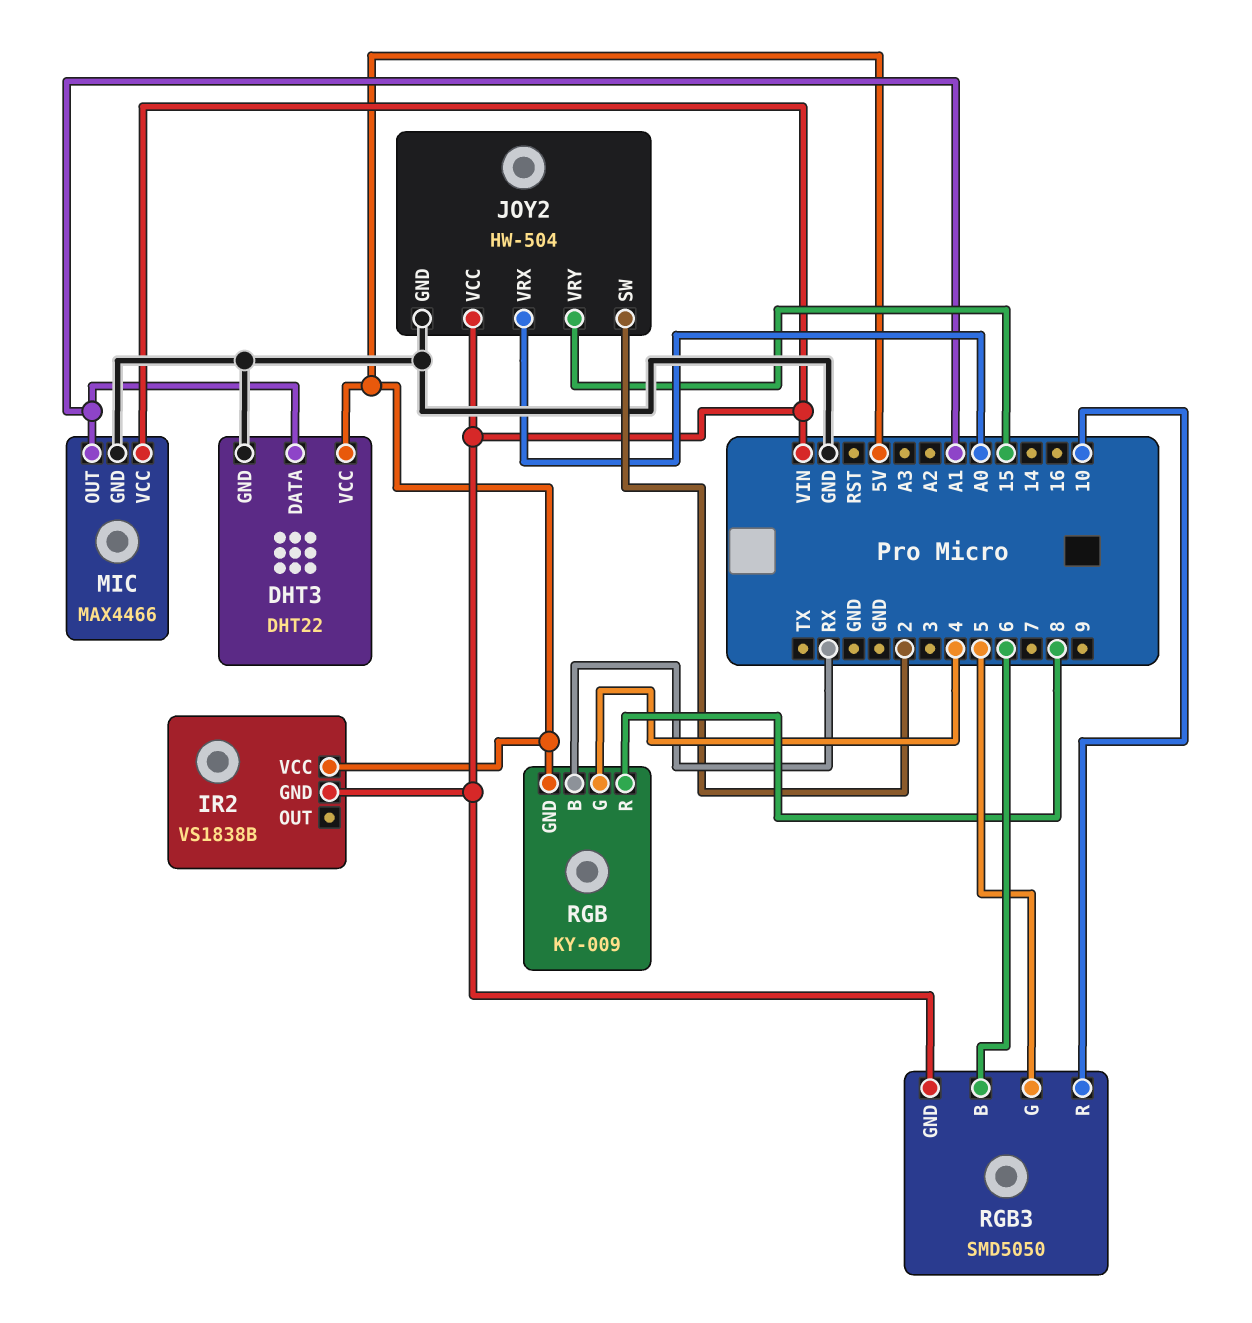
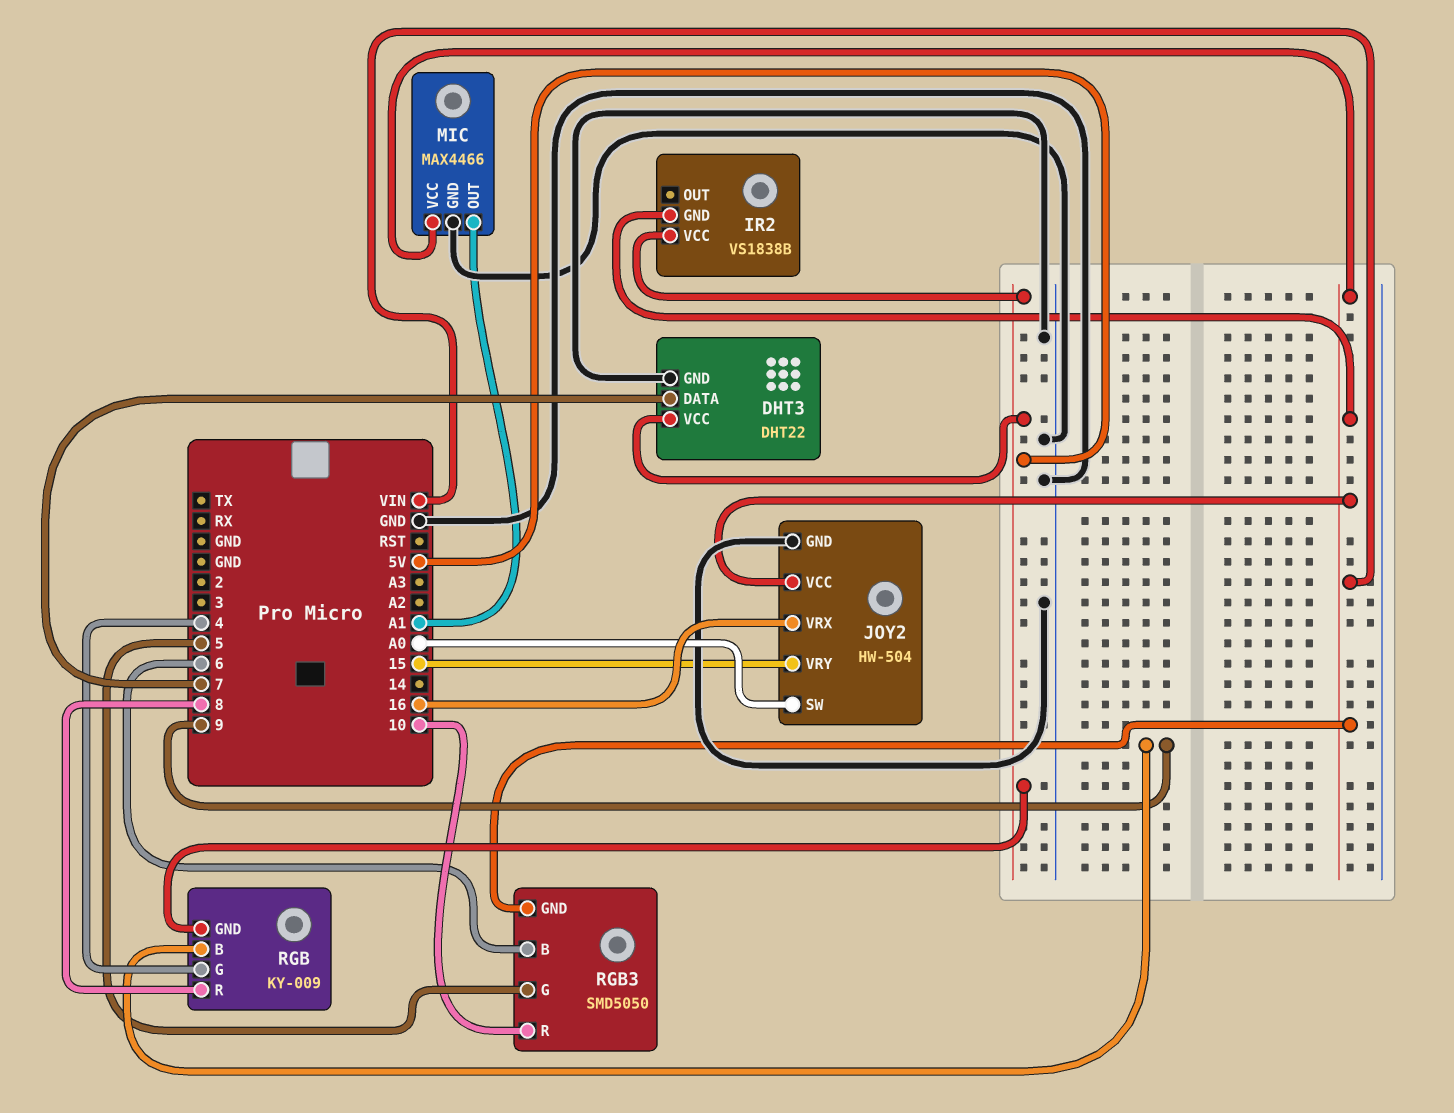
DHT3 pin DATA: A1 -> 7
JOY2 pin SW: 2 -> A0
JOY2 pin VRX: A0 -> 16
RGB pin B: RX -> 9

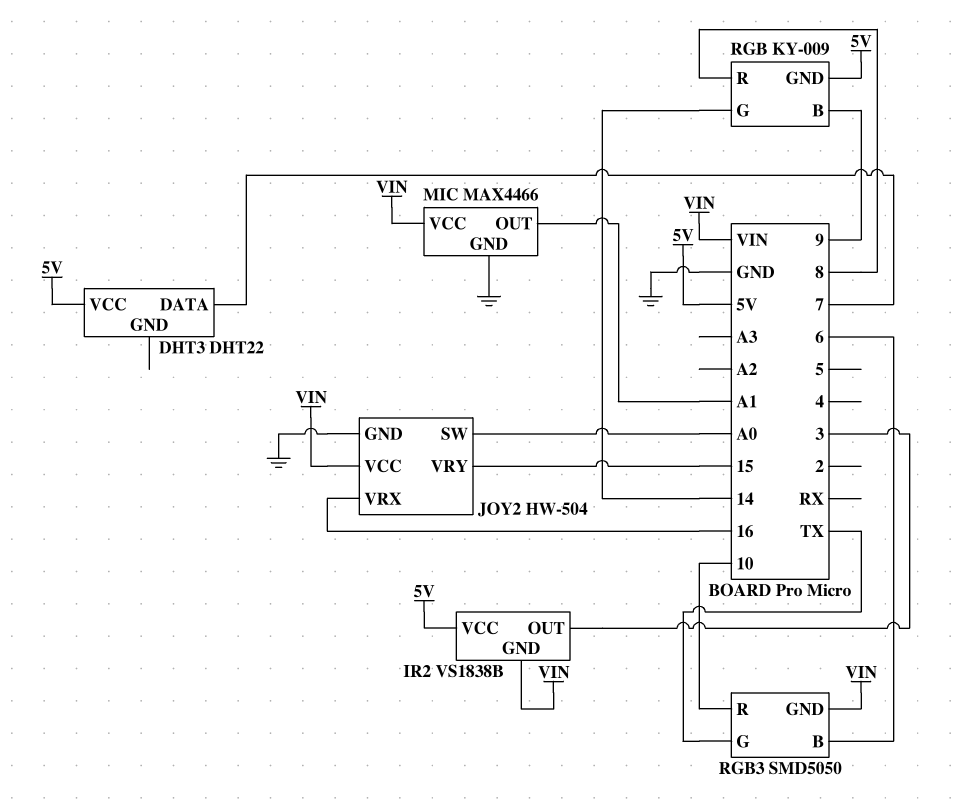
DHT3 pin GND: GND -> none
IR2 pin OUT: none -> 3
RGB pin G: 4 -> 14
RGB3 pin G: 5 -> TX

